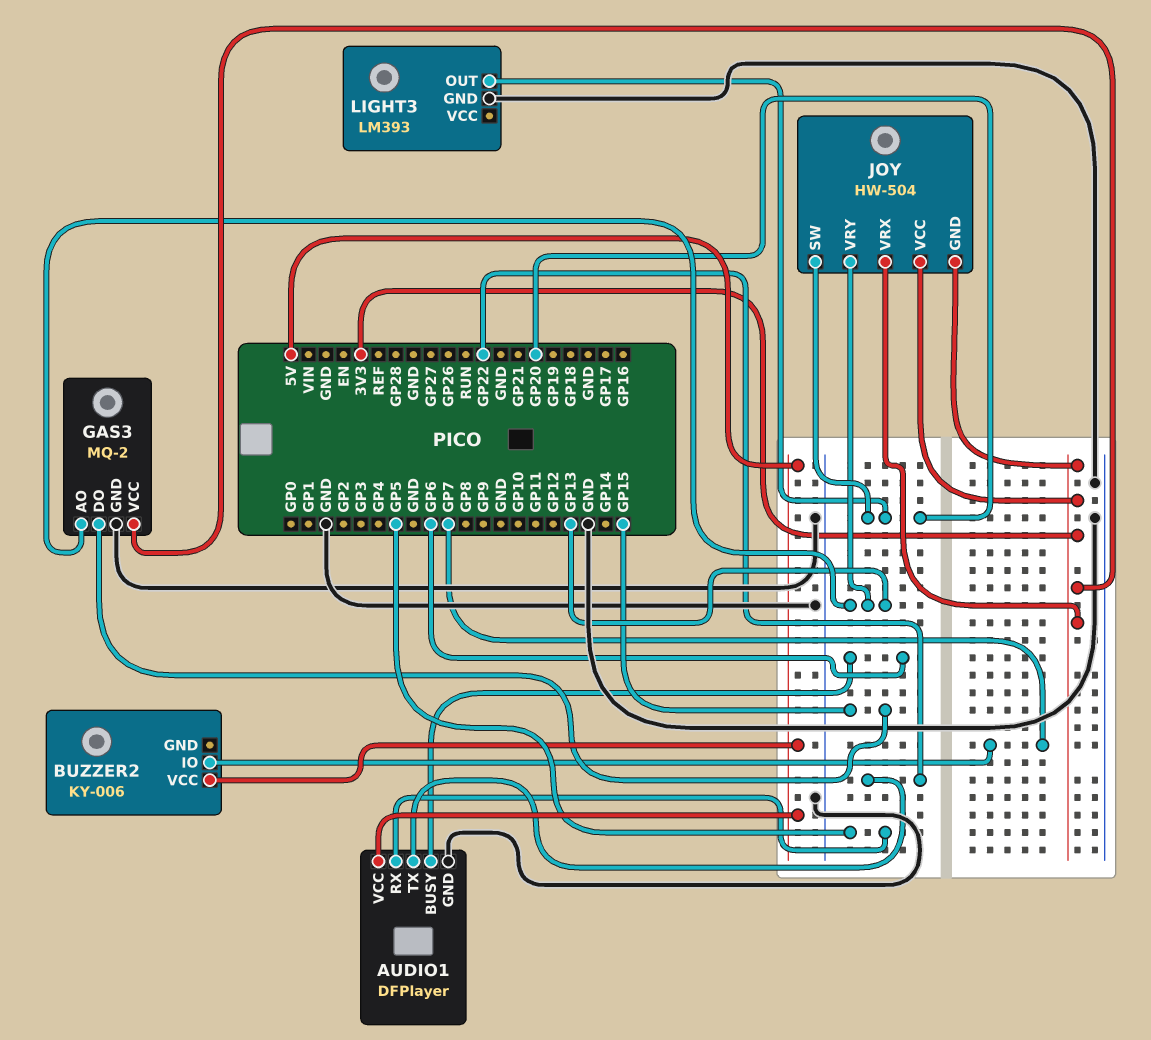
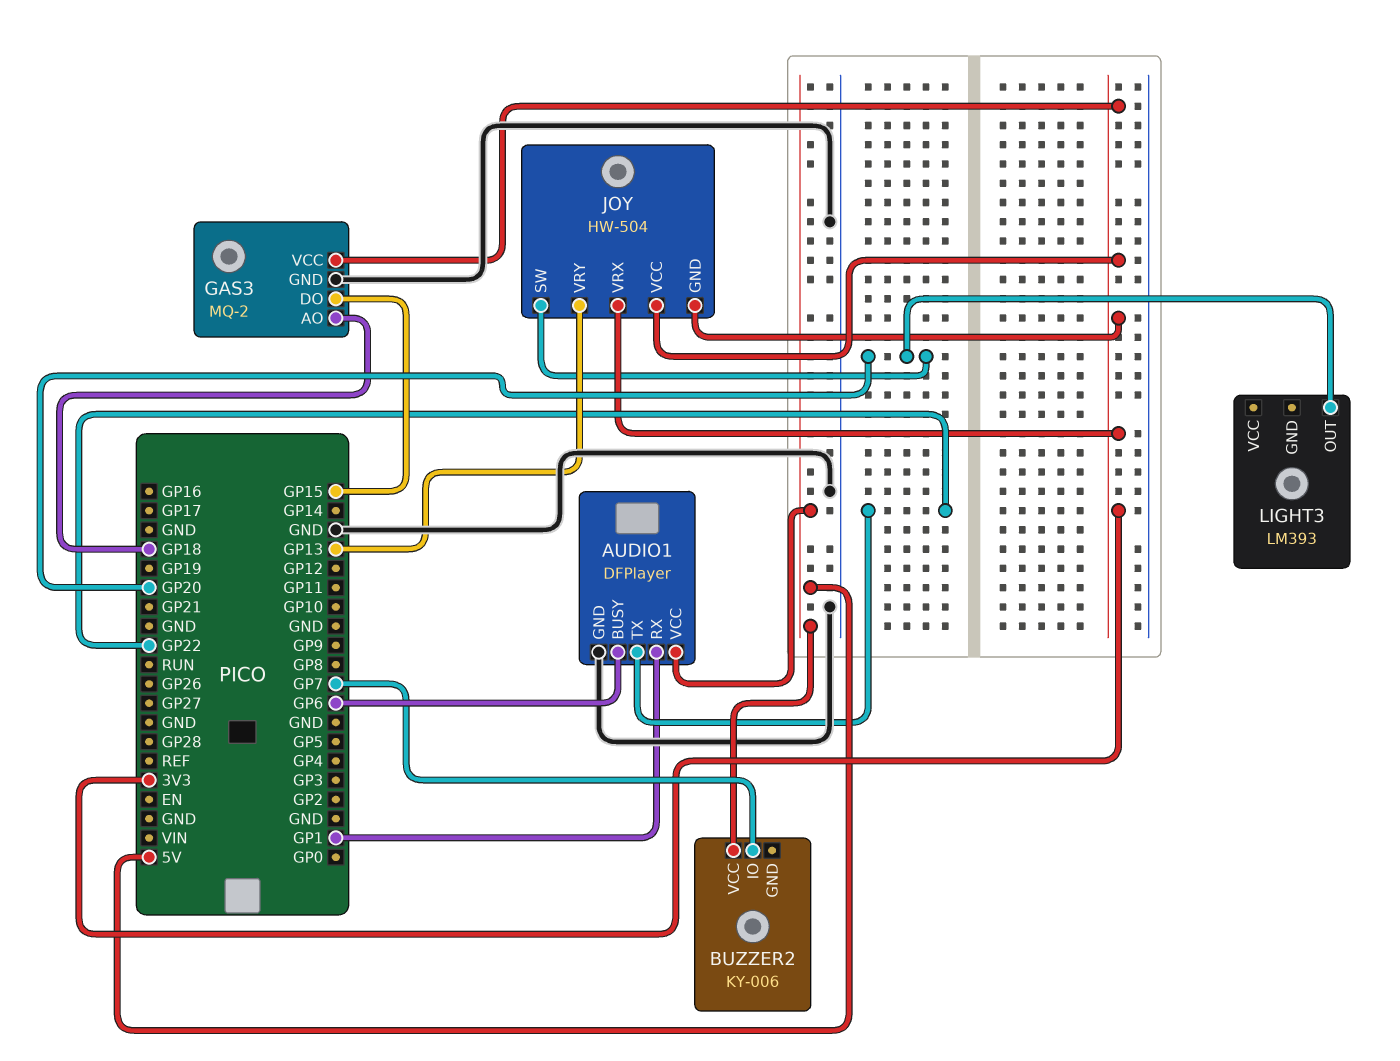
AUDIO1 pin RX: GP5 -> GP1
GAS3 pin AO: GP13 -> GP18
LIGHT3 pin GND: GND -> none

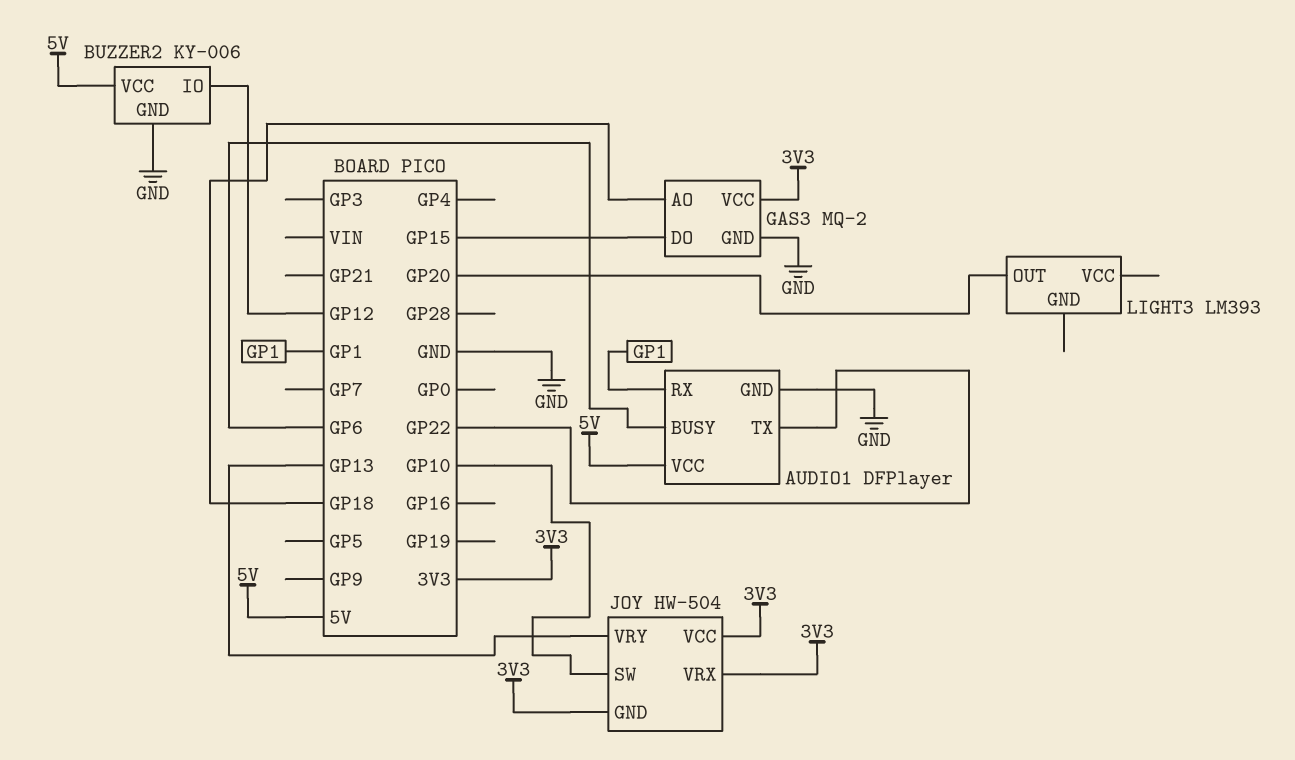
BUZZER2 pin GND: none -> GND
BUZZER2 pin IO: GP7 -> GP12
JOY pin SW: GP20 -> GP10

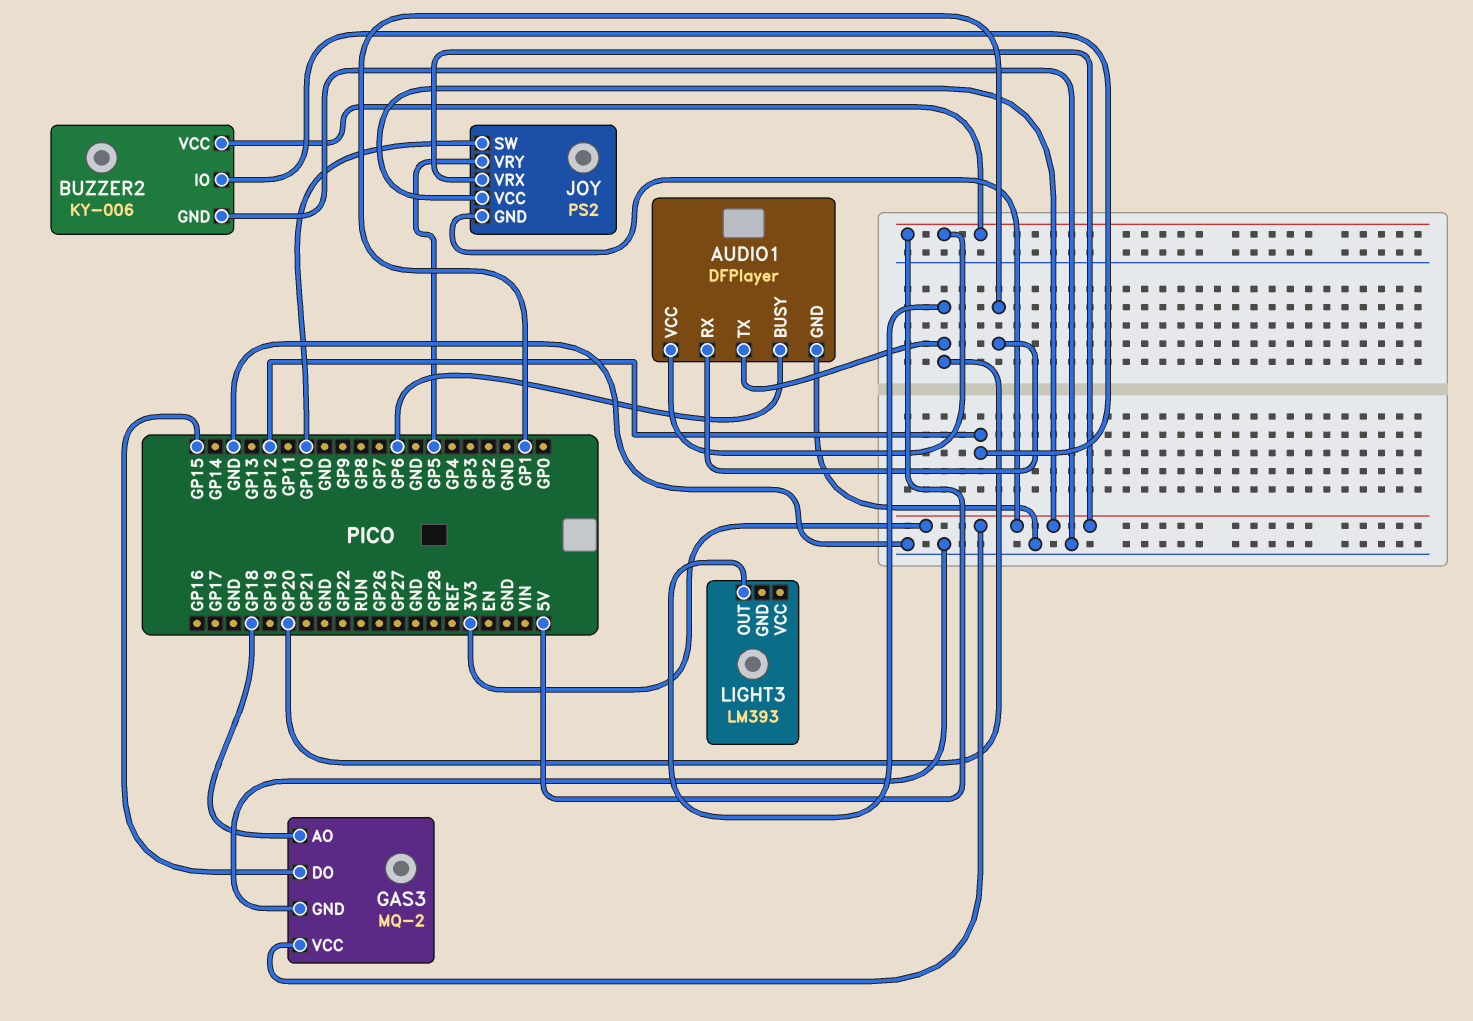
AUDIO1 pin TX: GP22 -> GP20
JOY: HW-504 -> PS2
JOY pin VRY: GP13 -> GP5

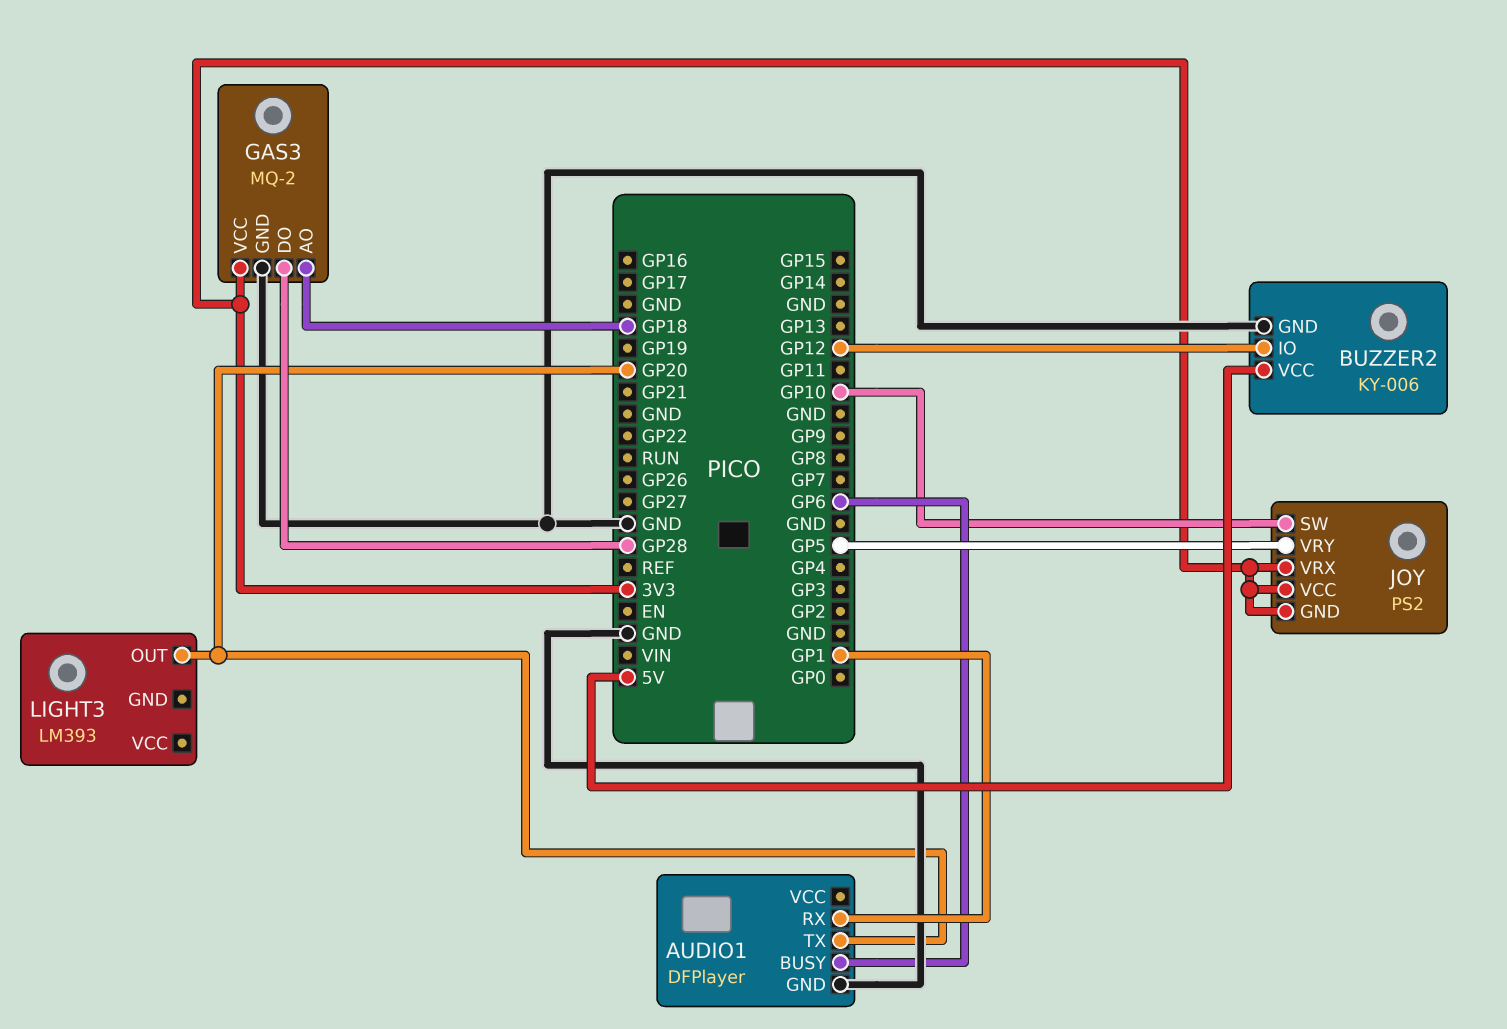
AUDIO1 pin VCC: 5V -> none
GAS3 pin DO: GP15 -> GP28

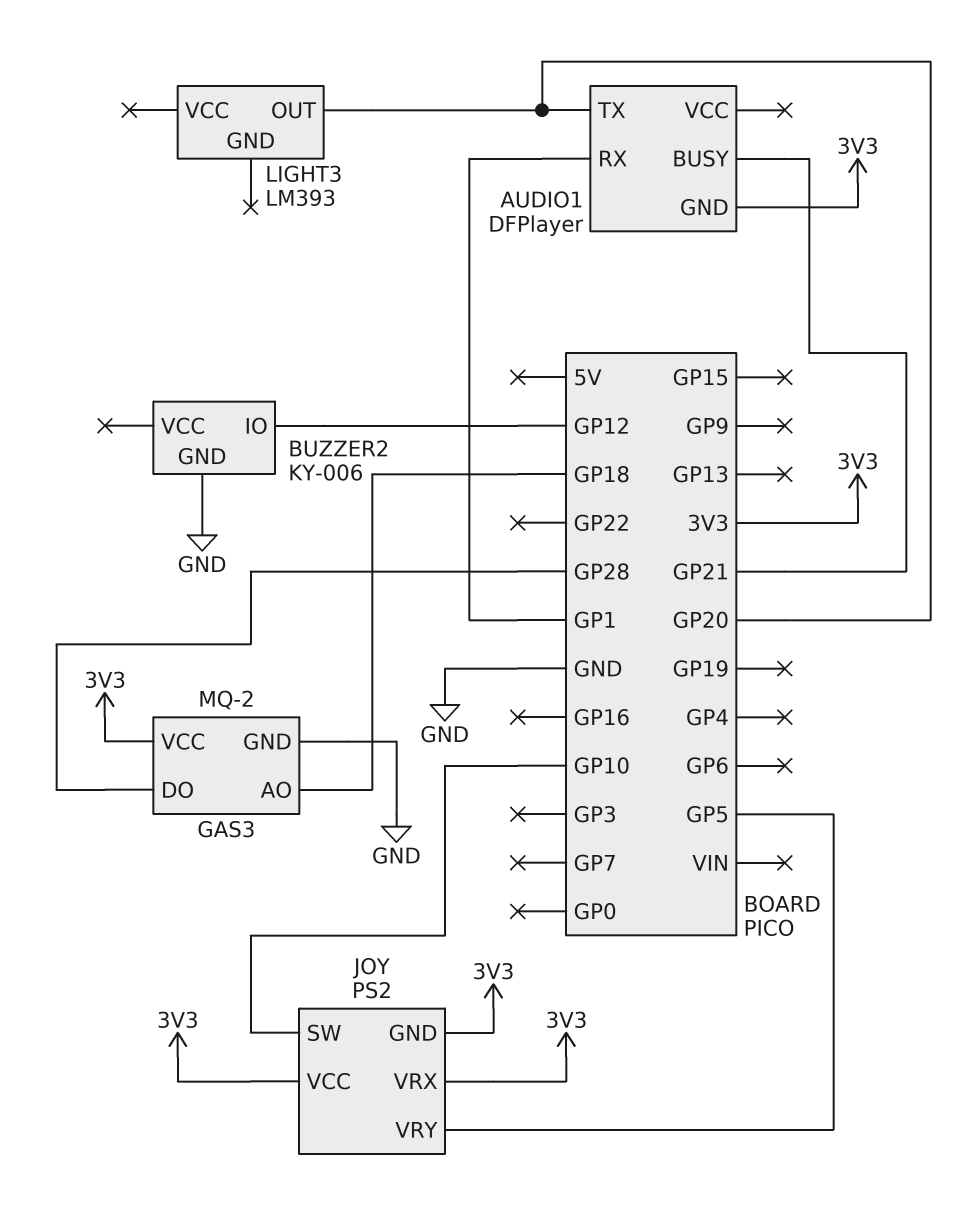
AUDIO1 pin BUSY: GP6 -> GP21
AUDIO1 pin GND: GND -> 3V3
BUZZER2 pin VCC: 5V -> none

